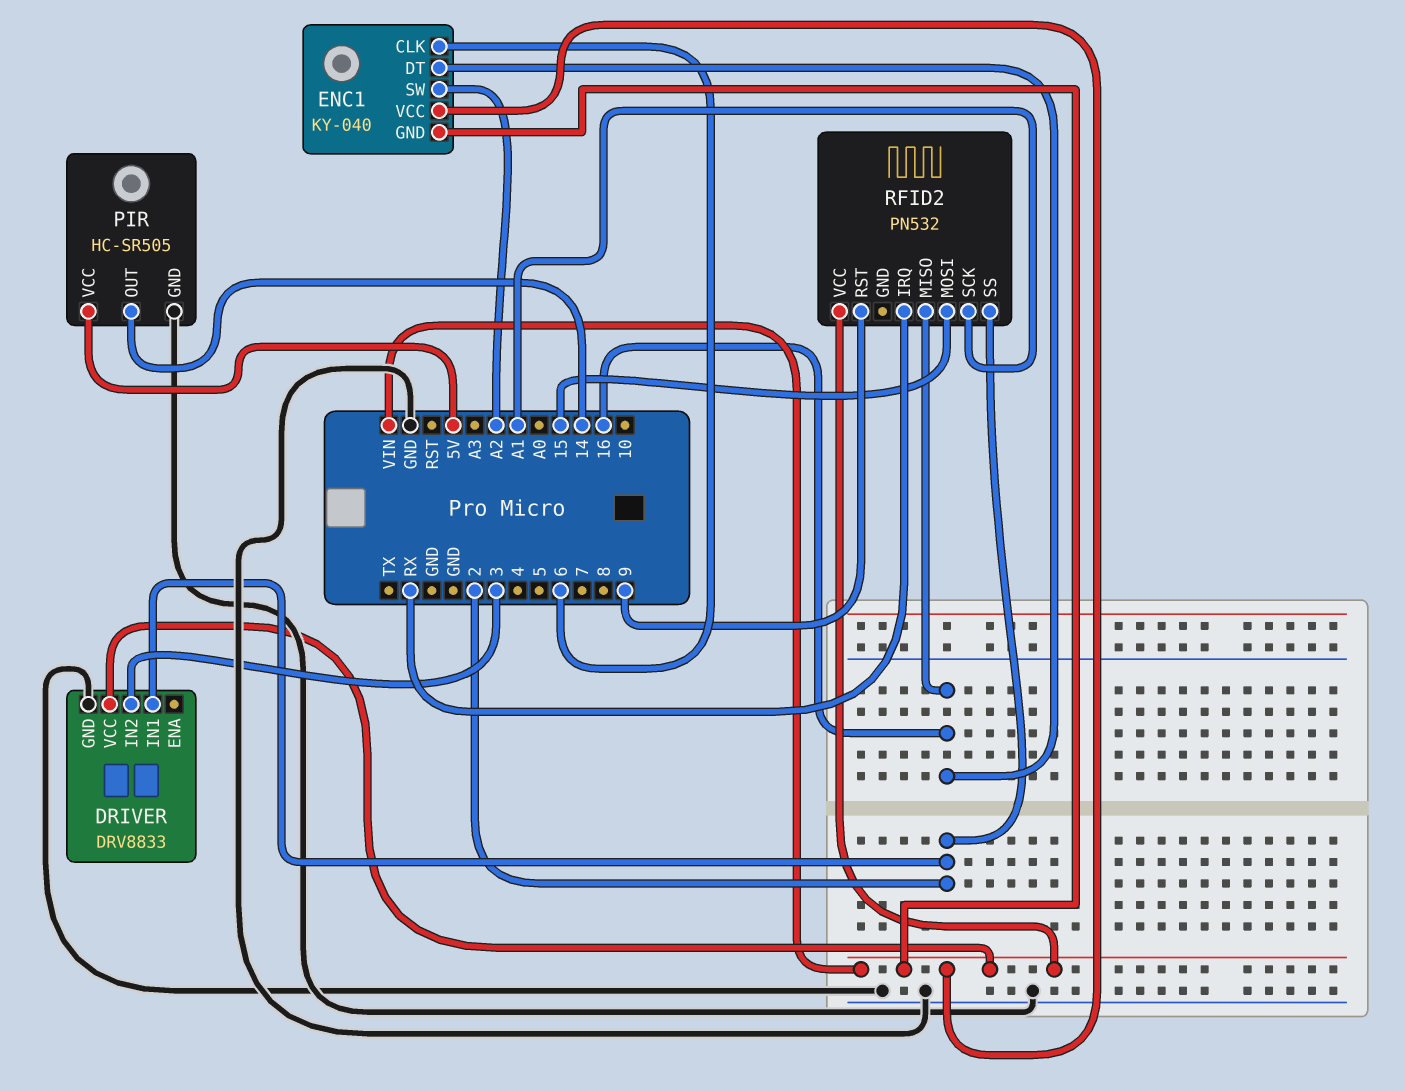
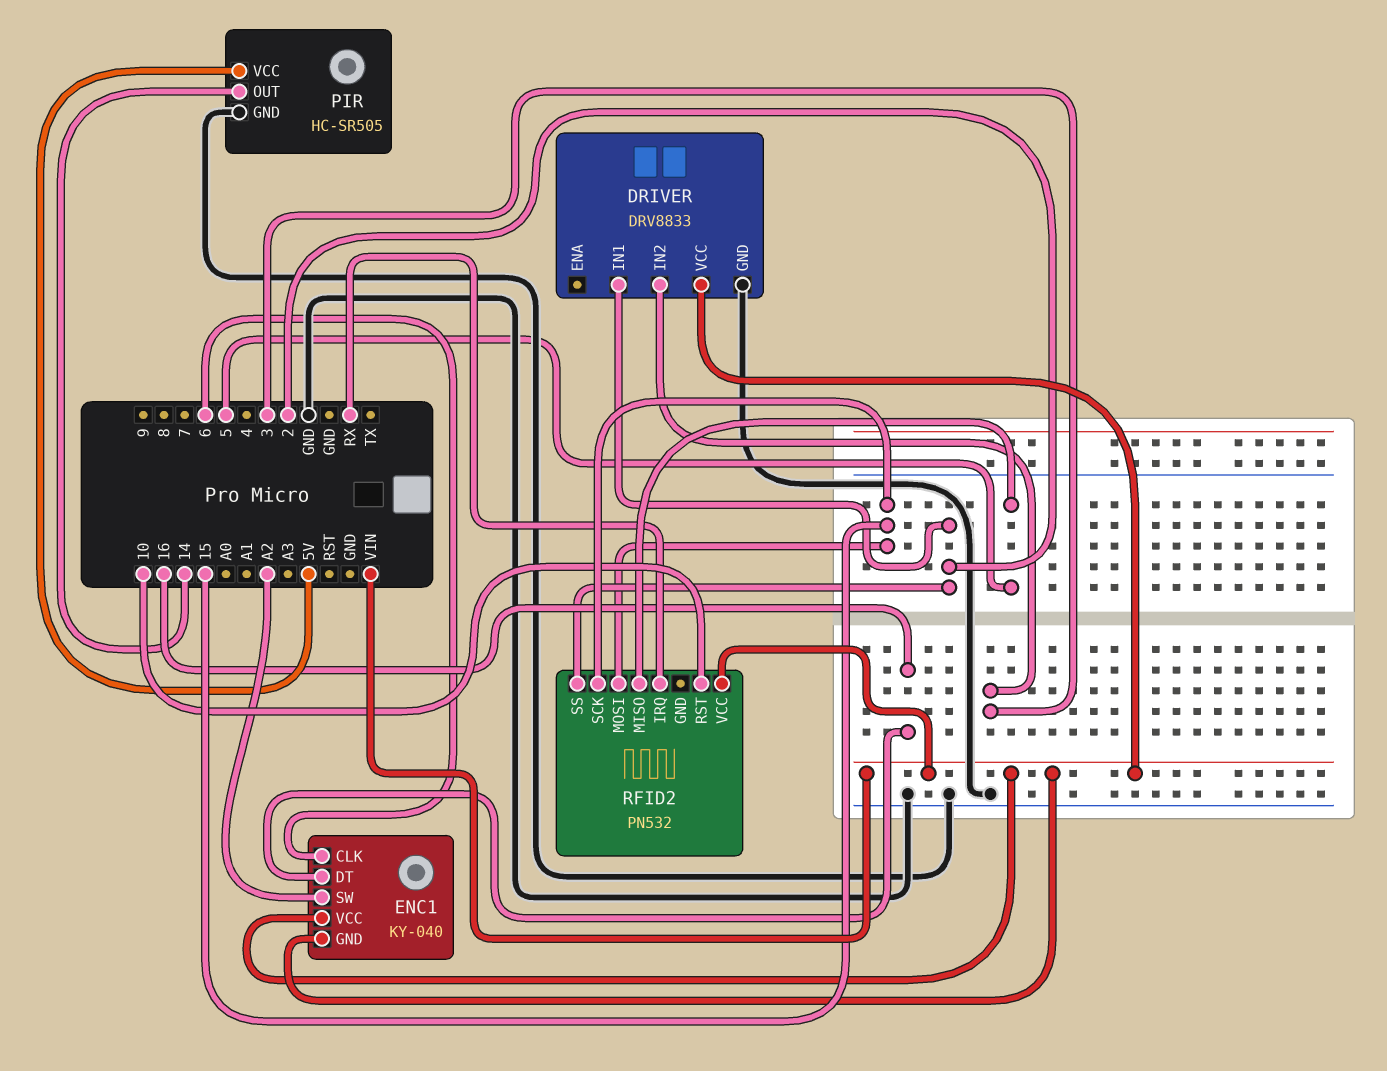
RFID2 pin MISO: 16 -> 5
RFID2 pin RST: 9 -> 10
RFID2 pin SCK: A1 -> 15

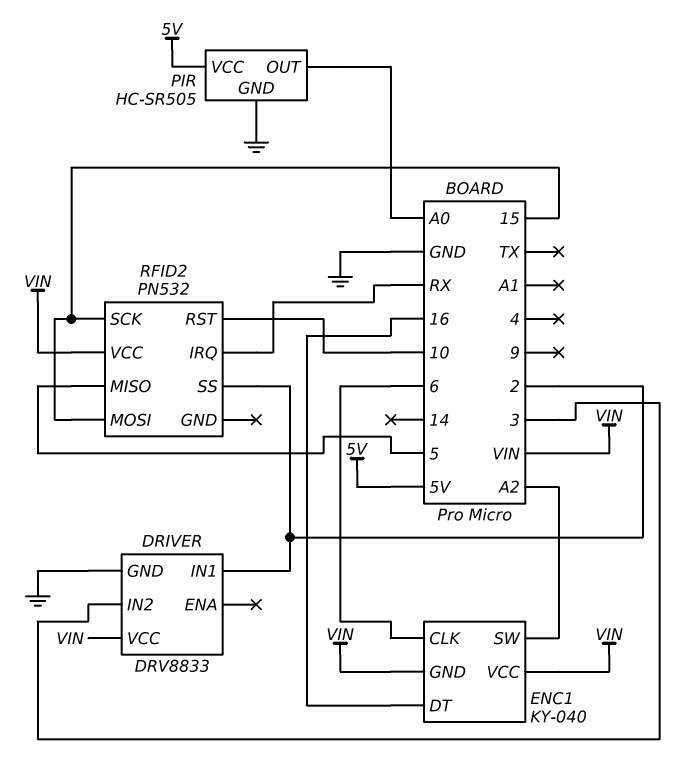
PIR pin OUT: 14 -> A0

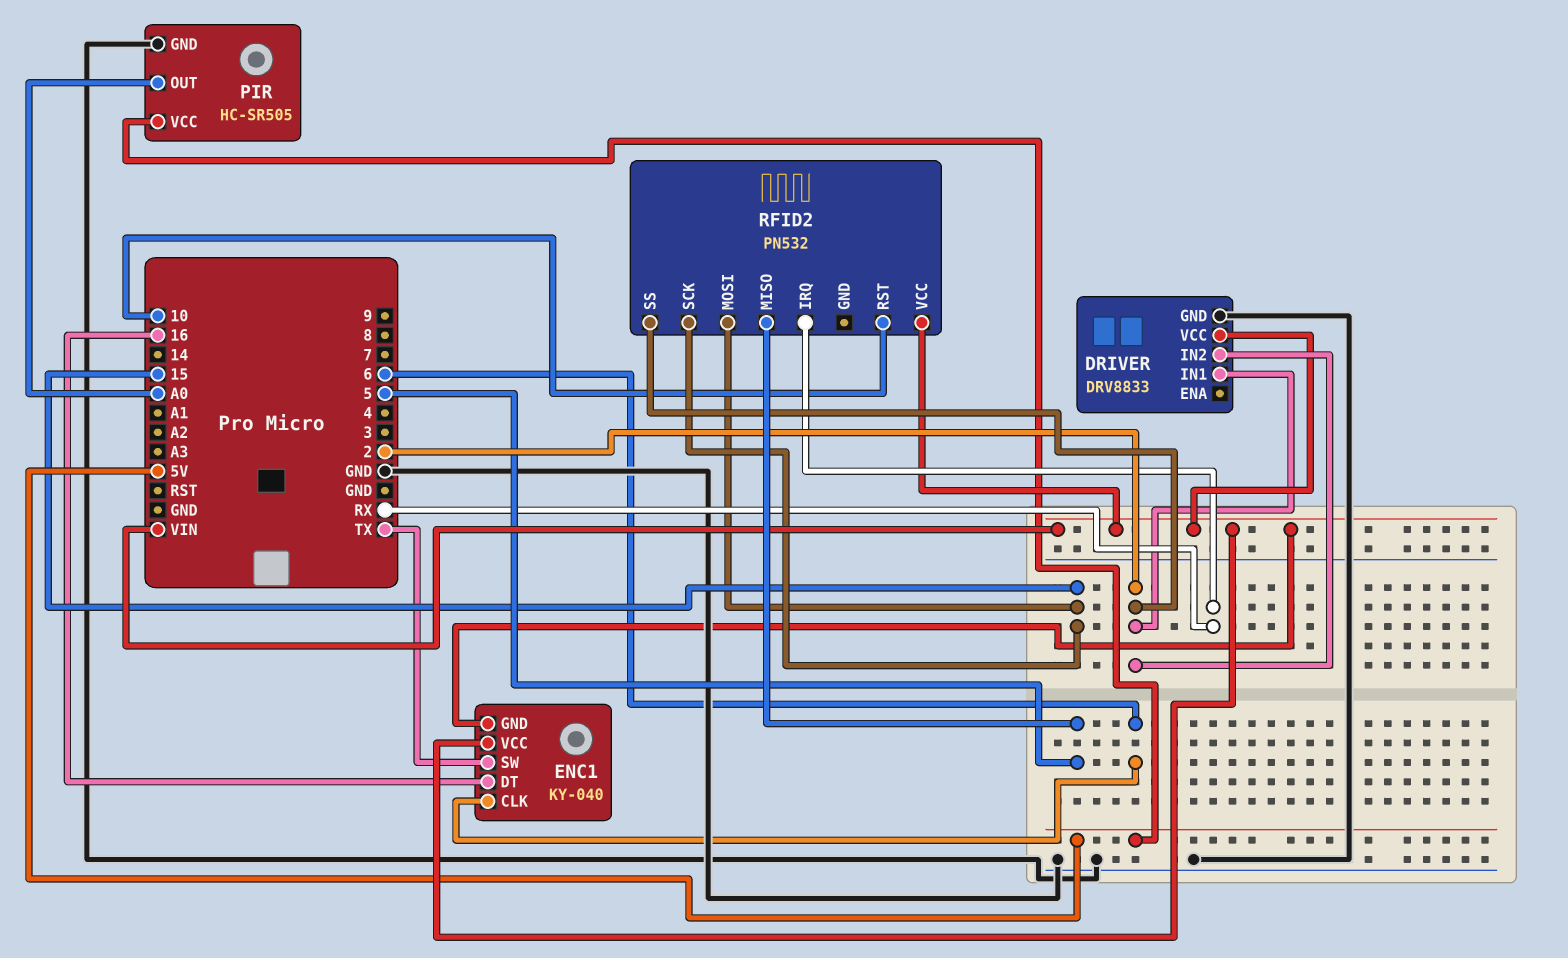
DRIVER pin IN2: 3 -> 2
ENC1 pin SW: A2 -> TX

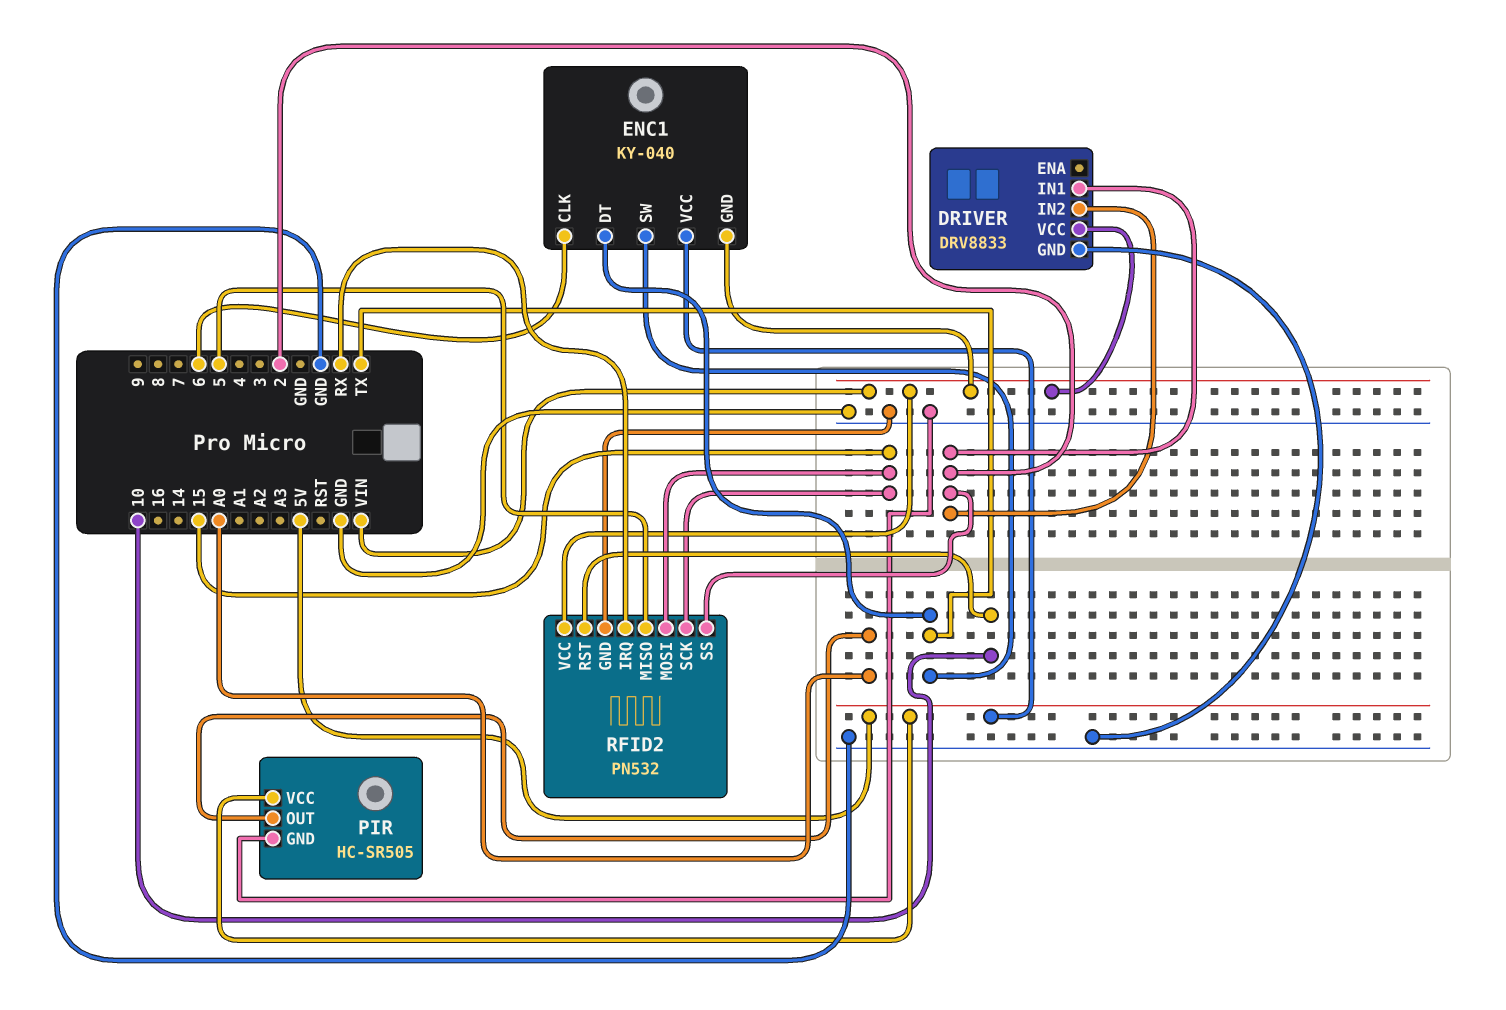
ENC1 pin DT: 16 -> TX
ENC1 pin VCC: VIN -> 5V
RFID2 pin GND: none -> GND

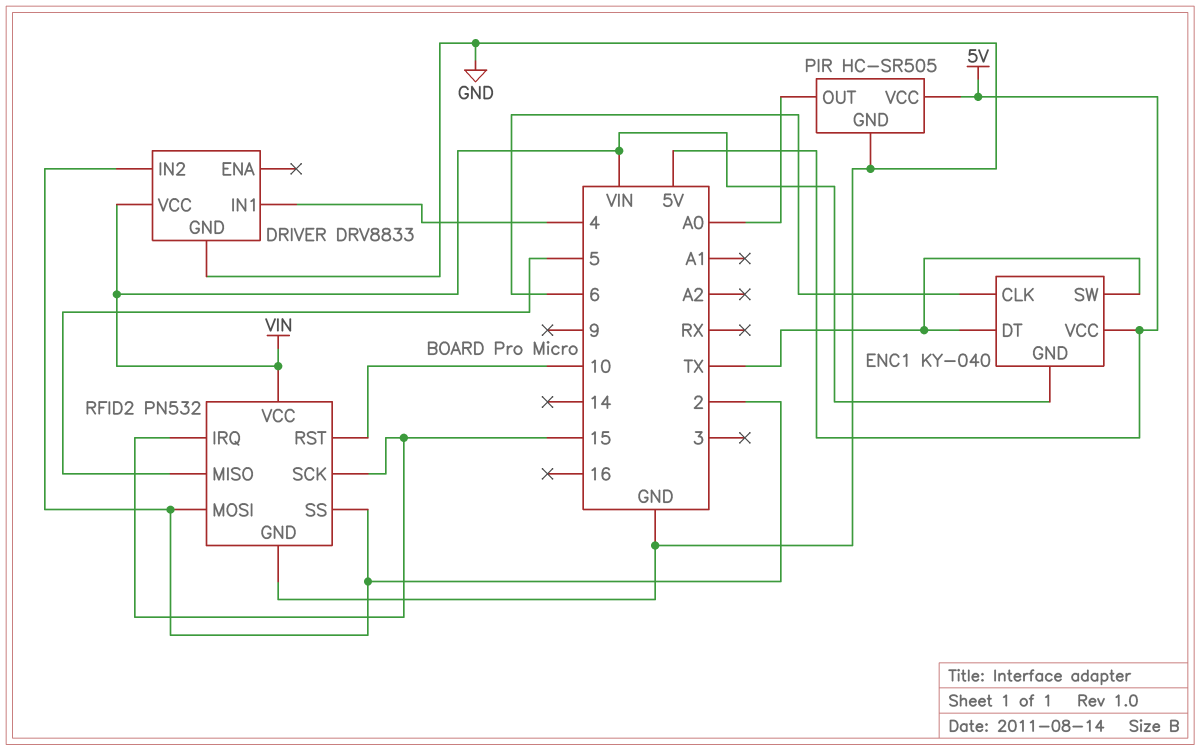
DRIVER pin IN1: 2 -> 4
RFID2 pin IRQ: RX -> 15
RFID2 pin MOSI: 15 -> 2

